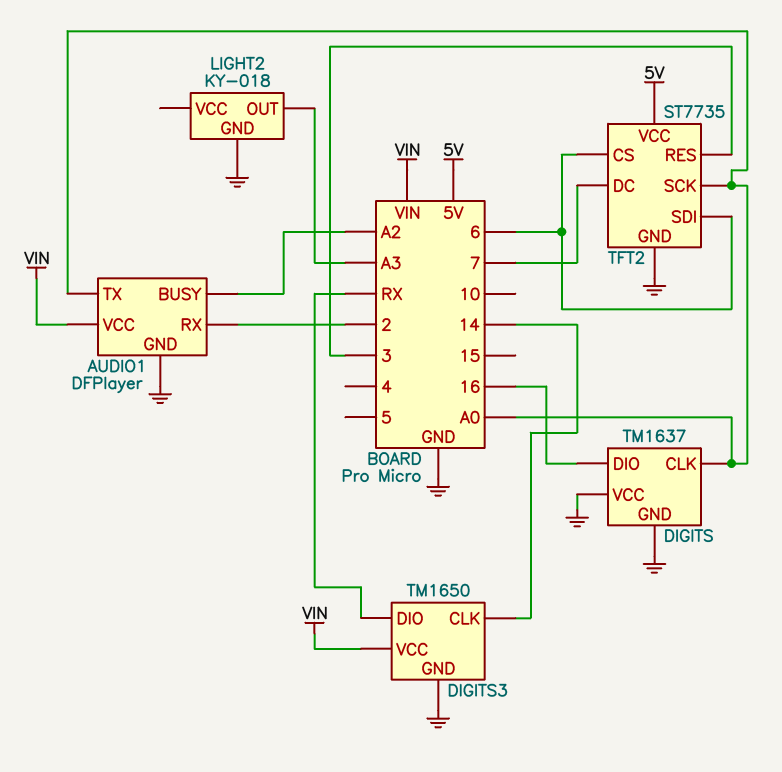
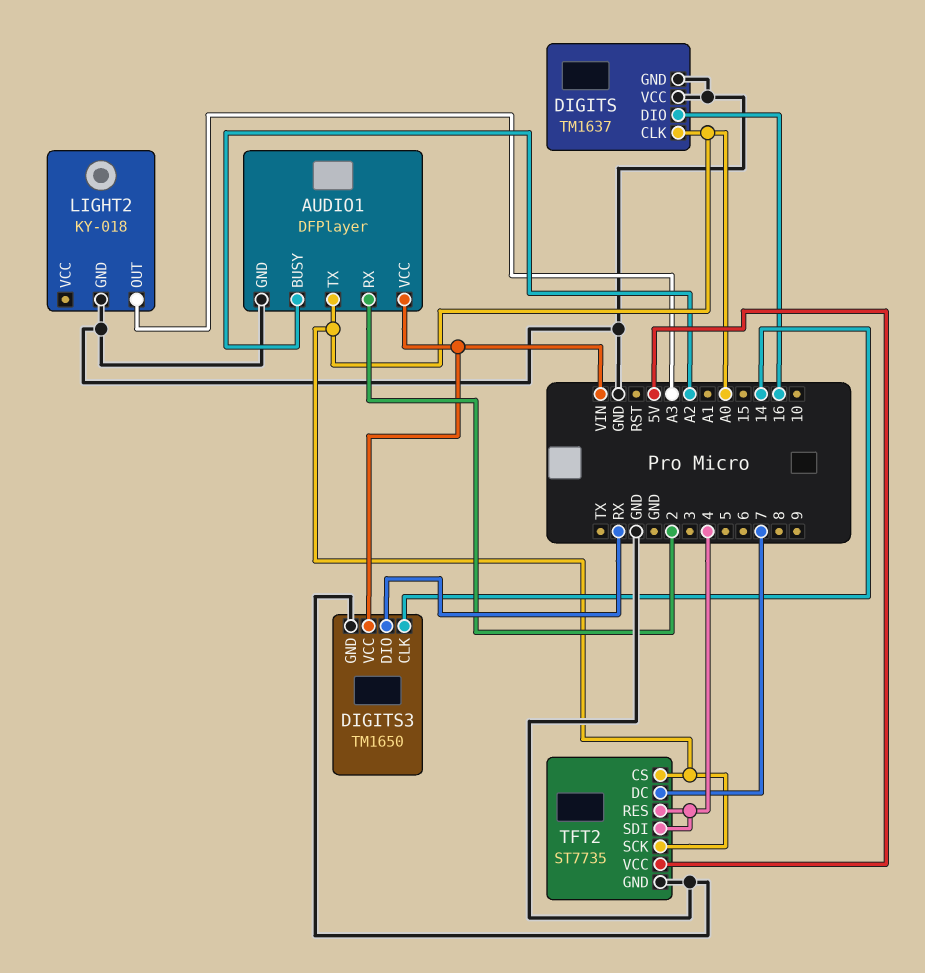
TFT2 pin CS: 6 -> A0
TFT2 pin RES: 3 -> 4
TFT2 pin SDI: 6 -> 4

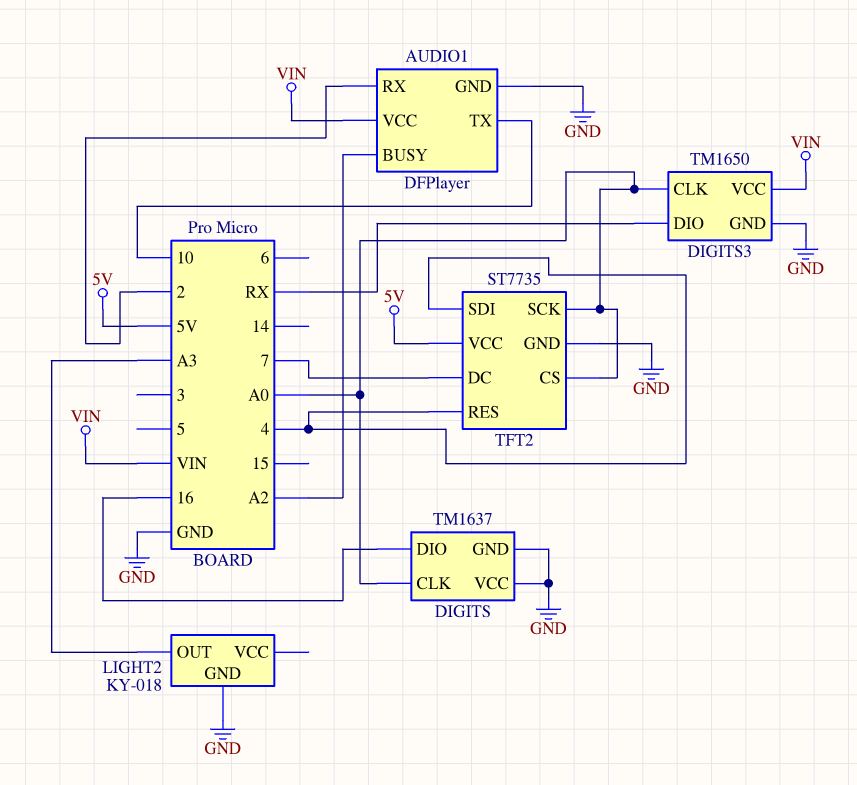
AUDIO1 pin TX: A0 -> 10
DIGITS3 pin CLK: 14 -> A0

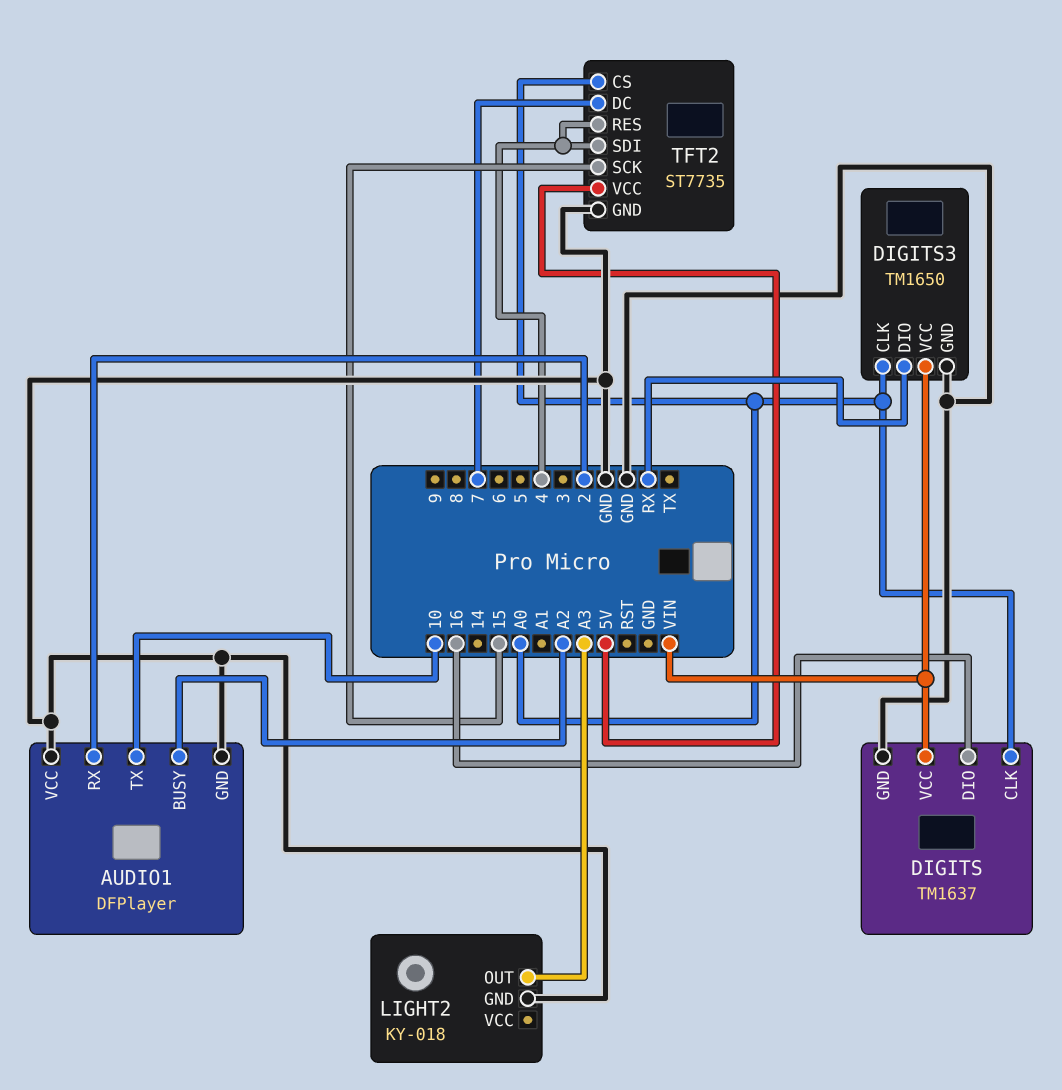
AUDIO1 pin VCC: VIN -> GND
DIGITS pin VCC: GND -> VIN
TFT2 pin SCK: A0 -> 15

